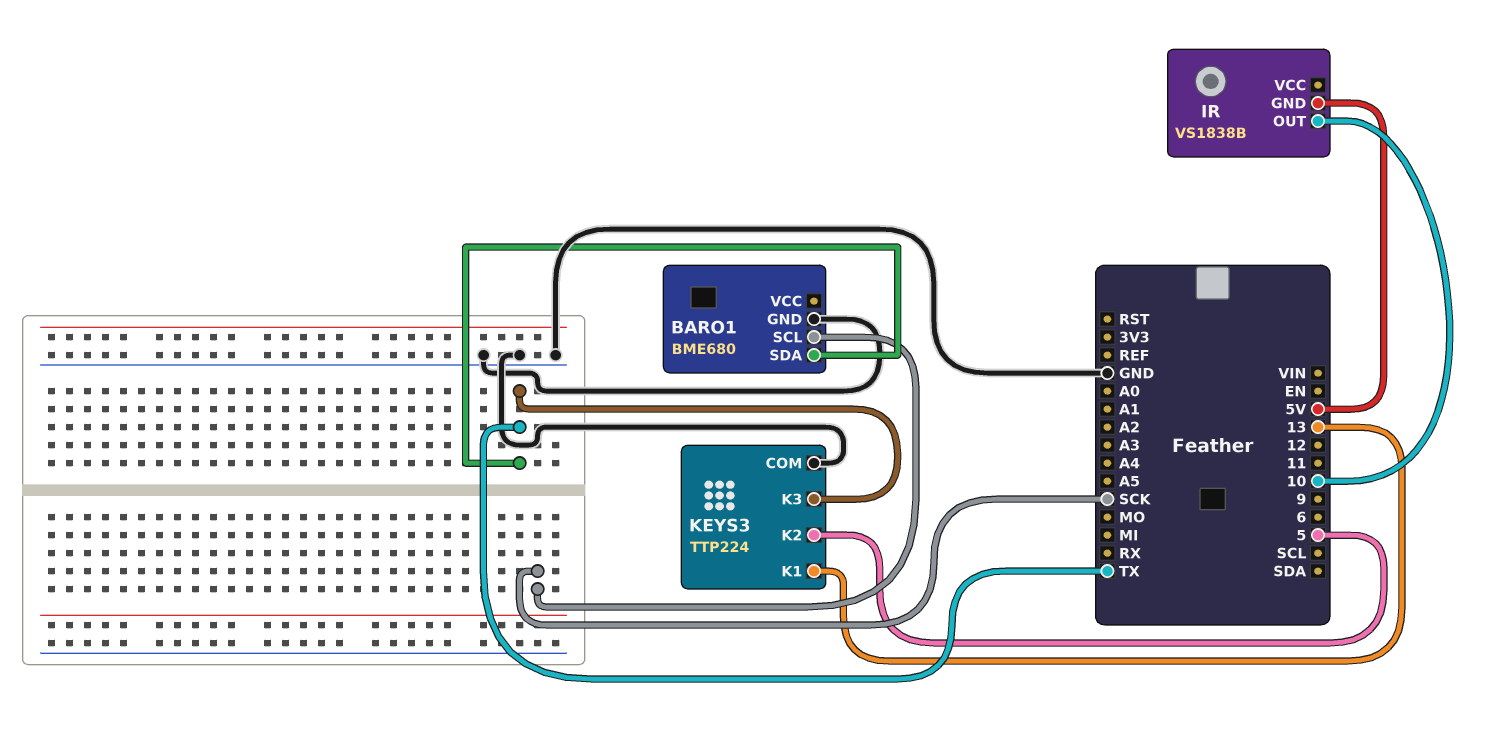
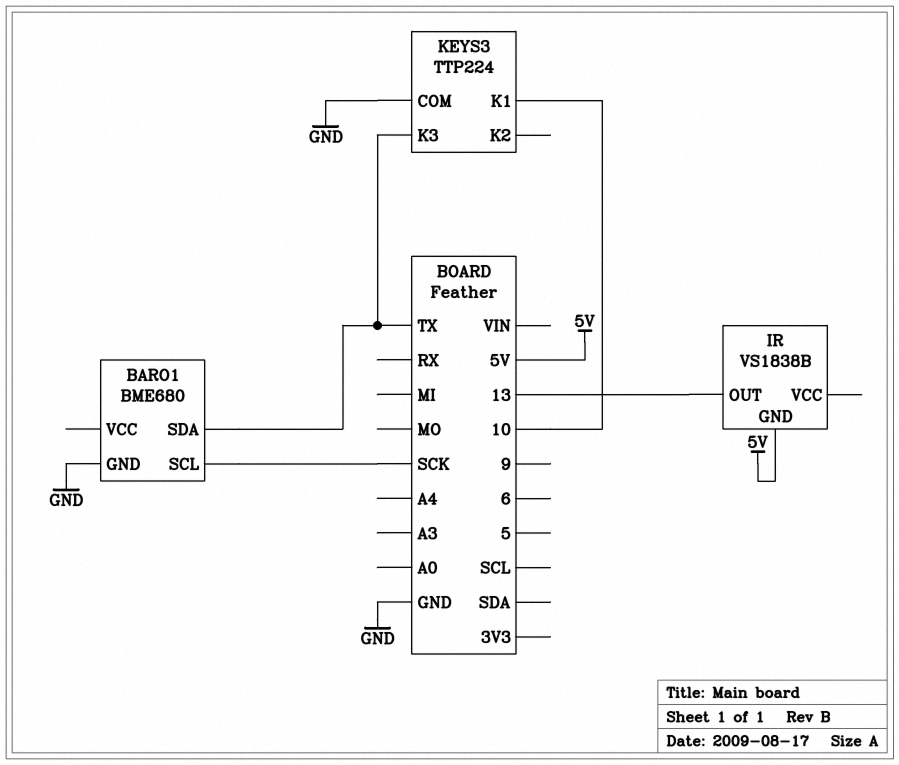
IR pin OUT: 10 -> 13
KEYS3 pin K1: 13 -> 10
KEYS3 pin K2: 5 -> none

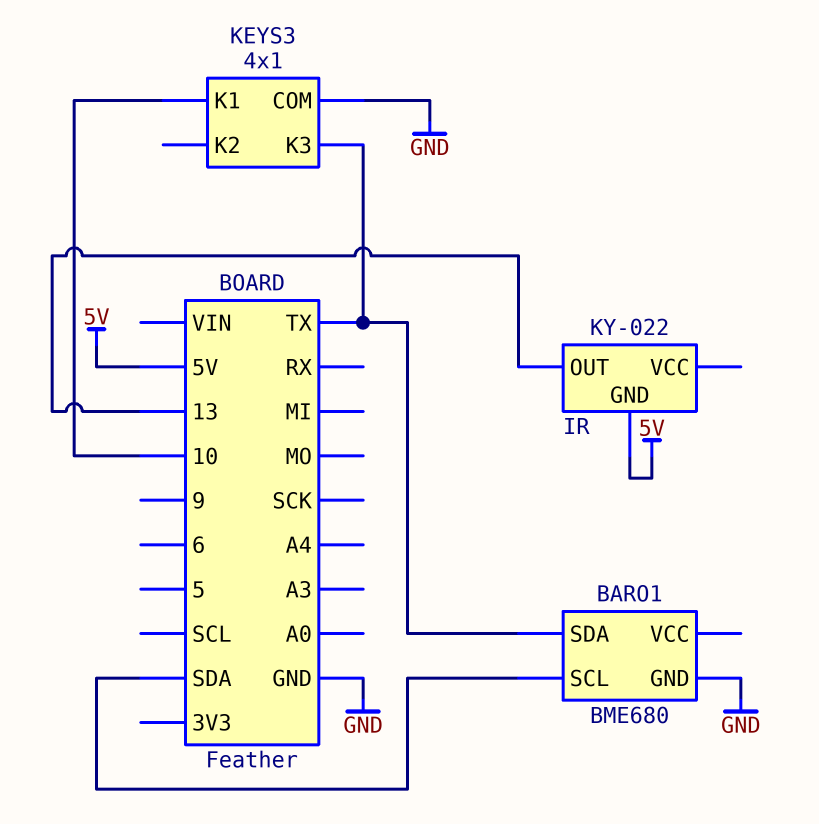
BARO1 pin SCL: SCK -> SDA
IR: VS1838B -> KY-022
KEYS3: TTP224 -> 4x1

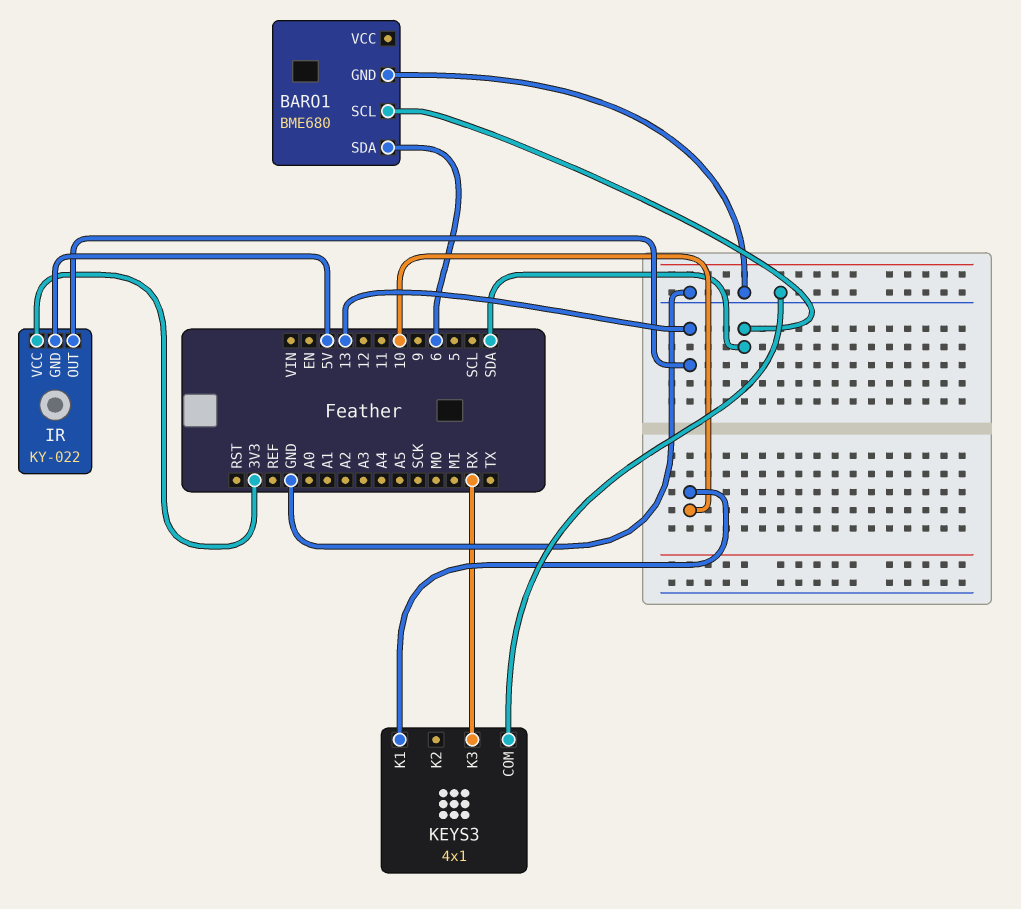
BARO1 pin SDA: TX -> 6
IR pin VCC: none -> 3V3
KEYS3 pin K3: TX -> RX

